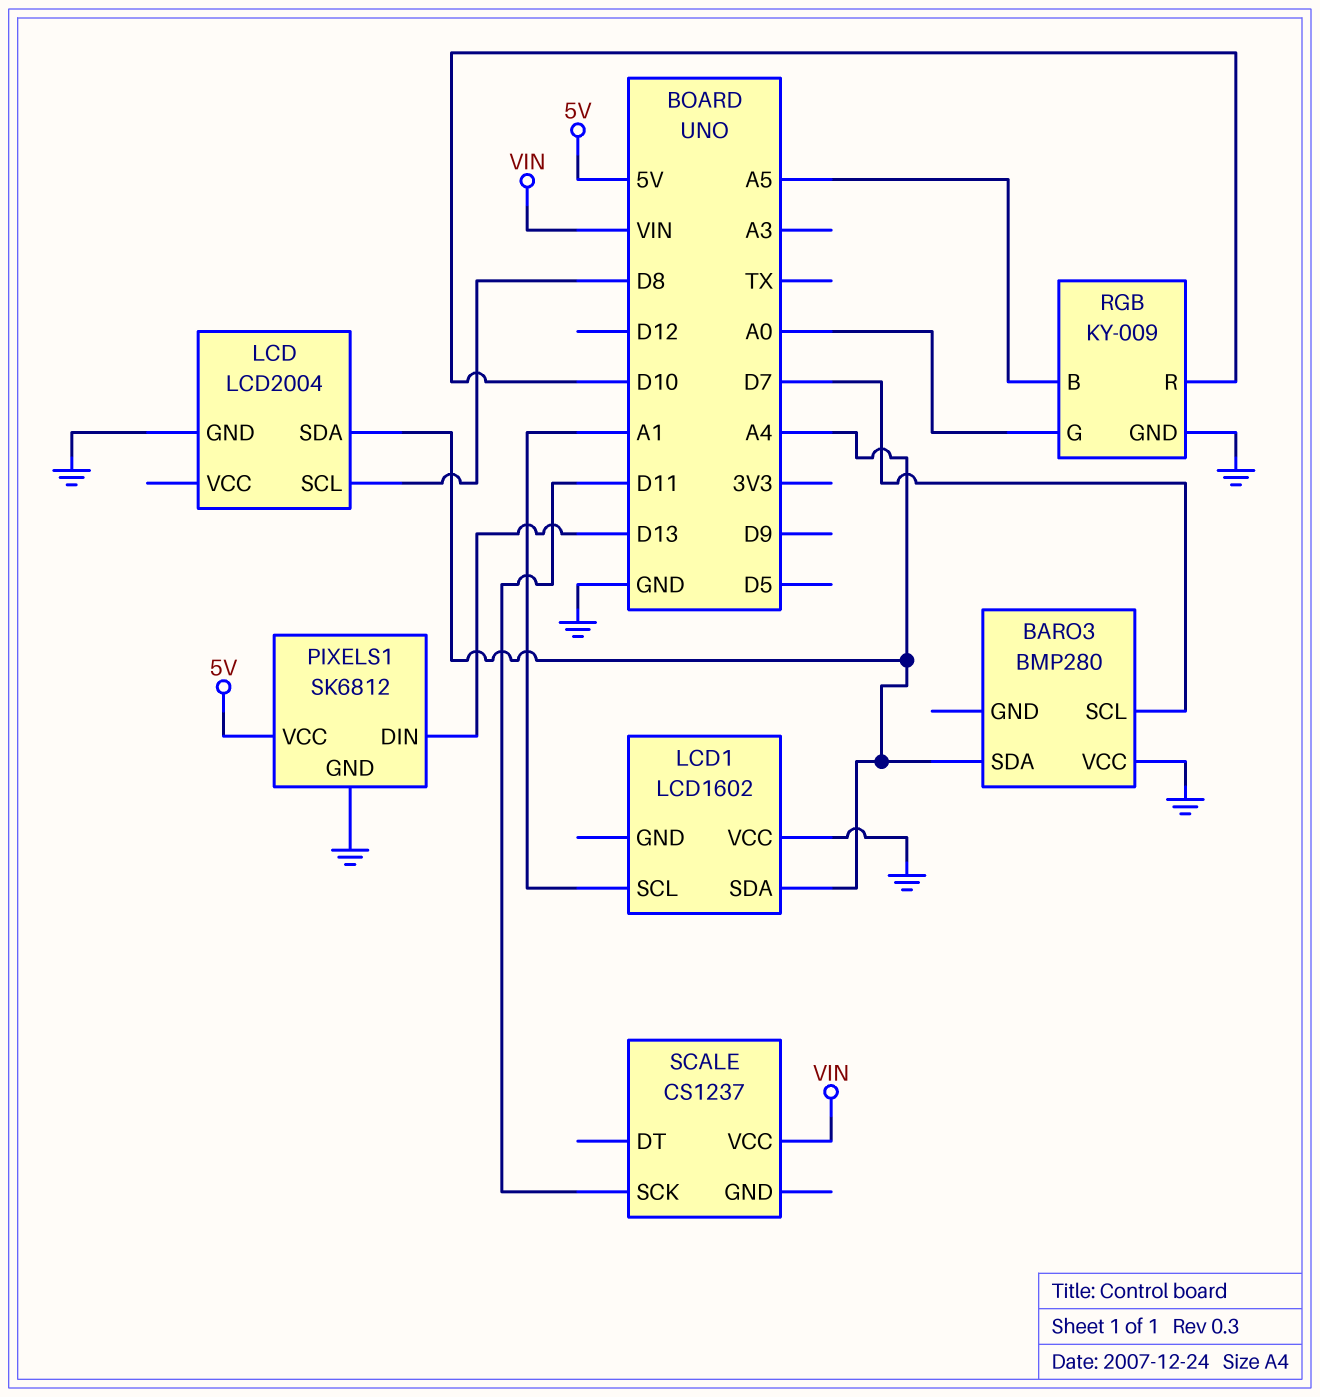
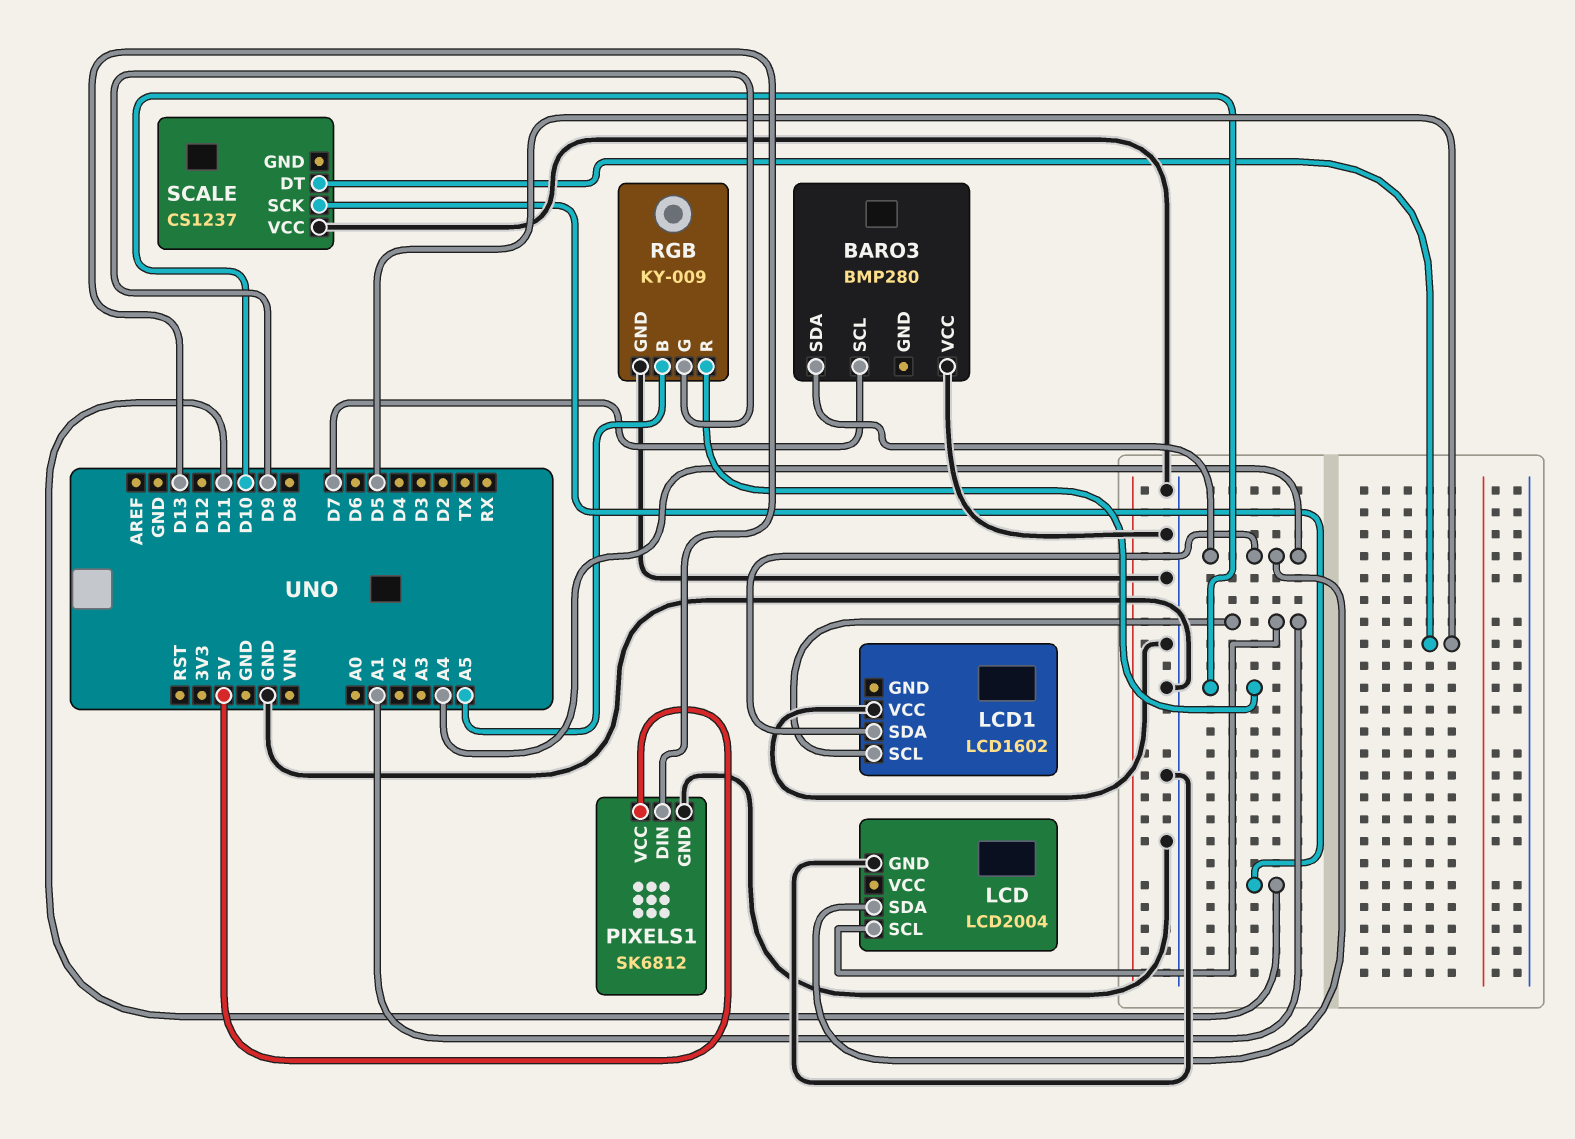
LCD pin SCL: D8 -> A1
RGB pin G: A0 -> D9
SCALE pin DT: none -> D5
SCALE pin VCC: VIN -> GND

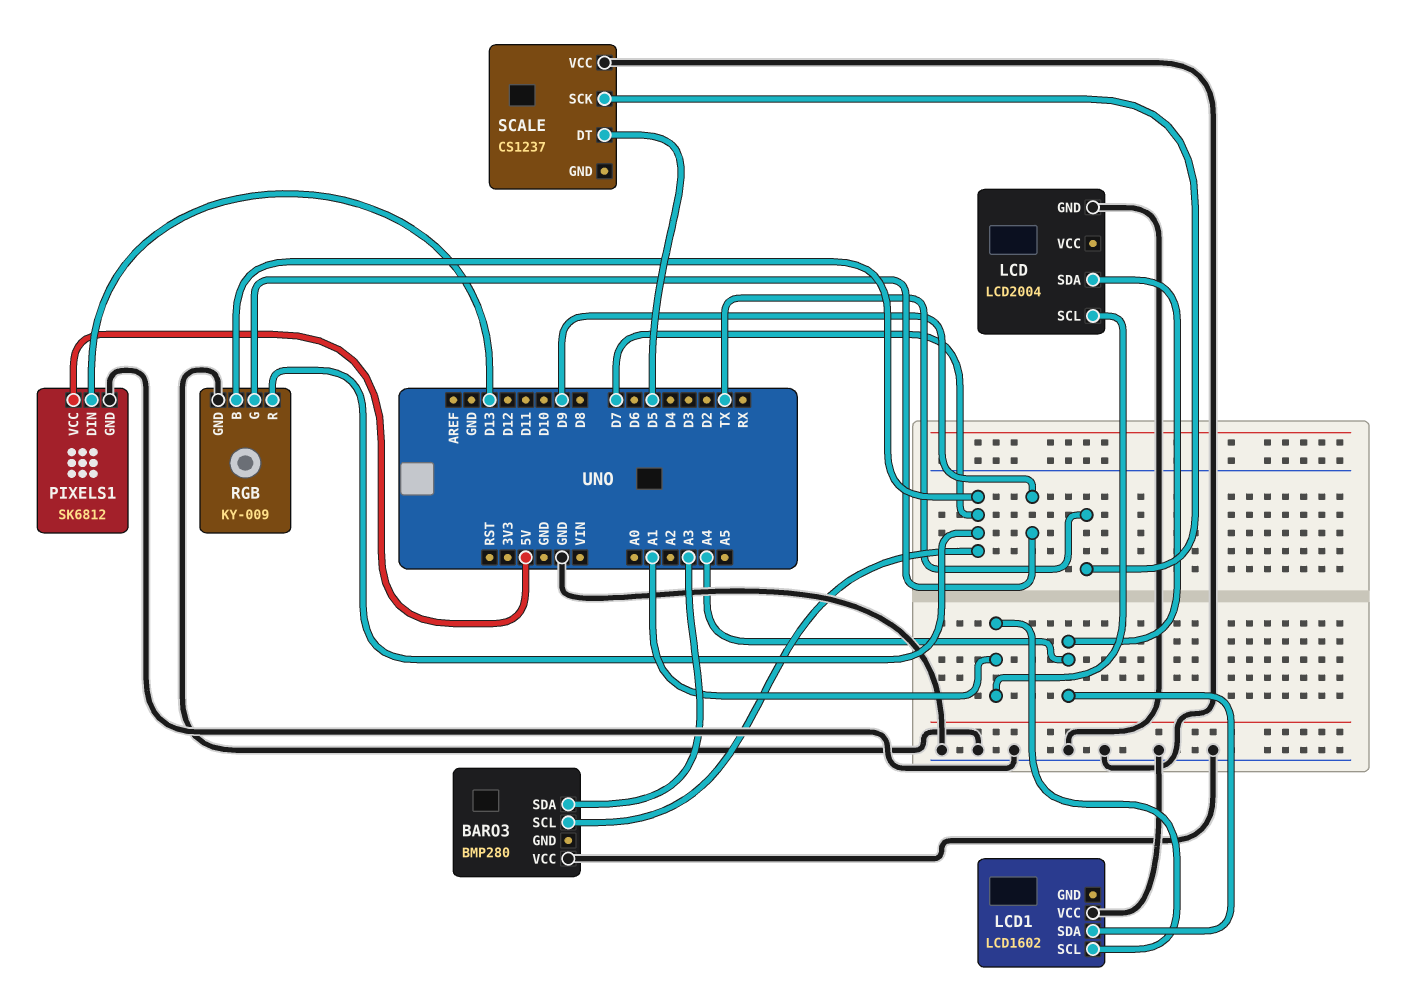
BARO3 pin SDA: A4 -> A3
RGB pin B: A5 -> D7
RGB pin R: D10 -> D7
SCALE pin SCK: D11 -> TX

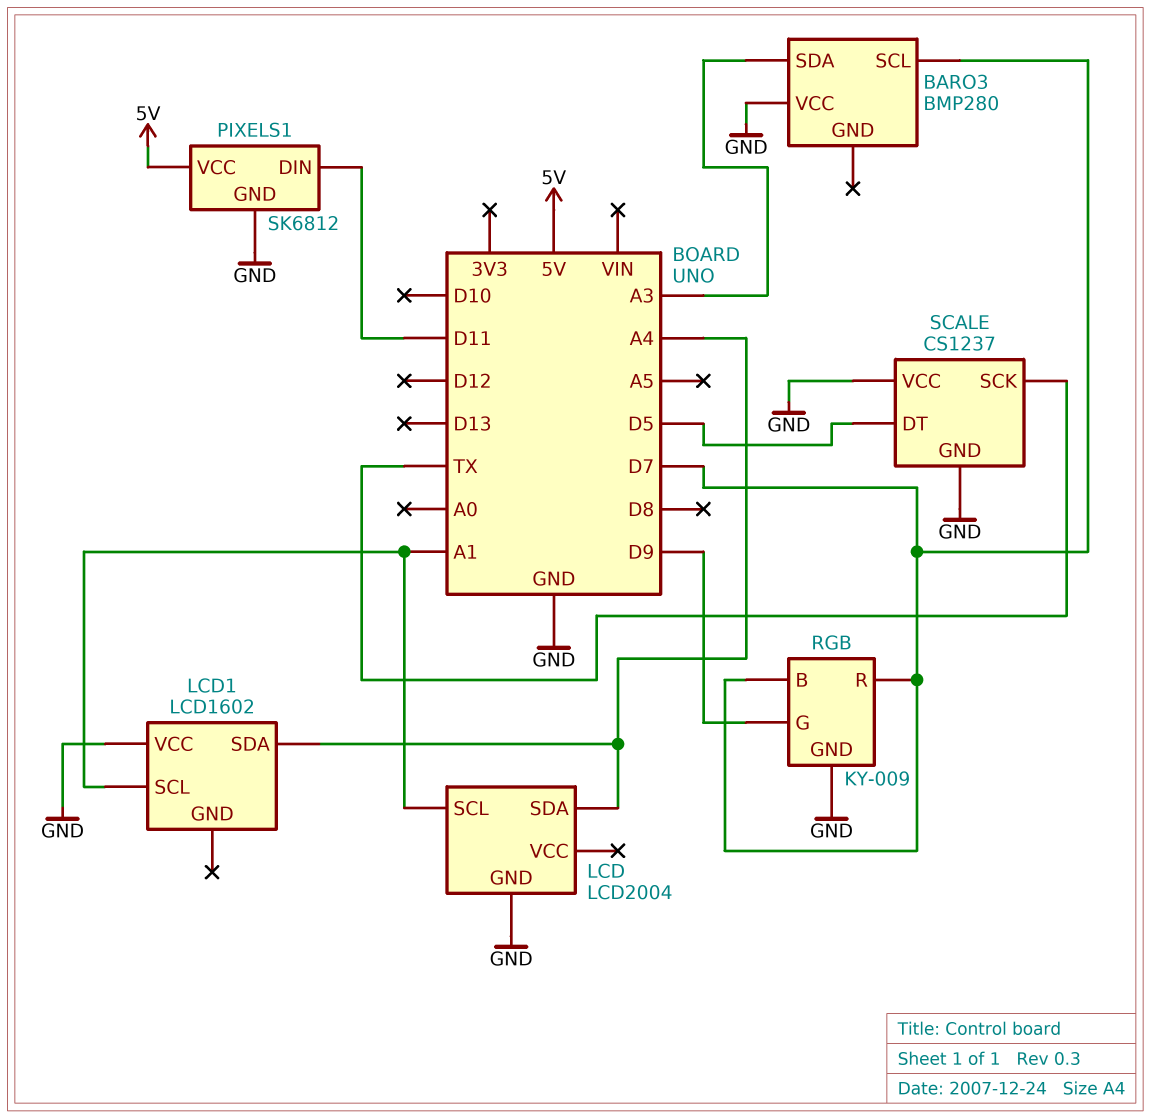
PIXELS1 pin DIN: D13 -> D11
SCALE pin GND: none -> GND

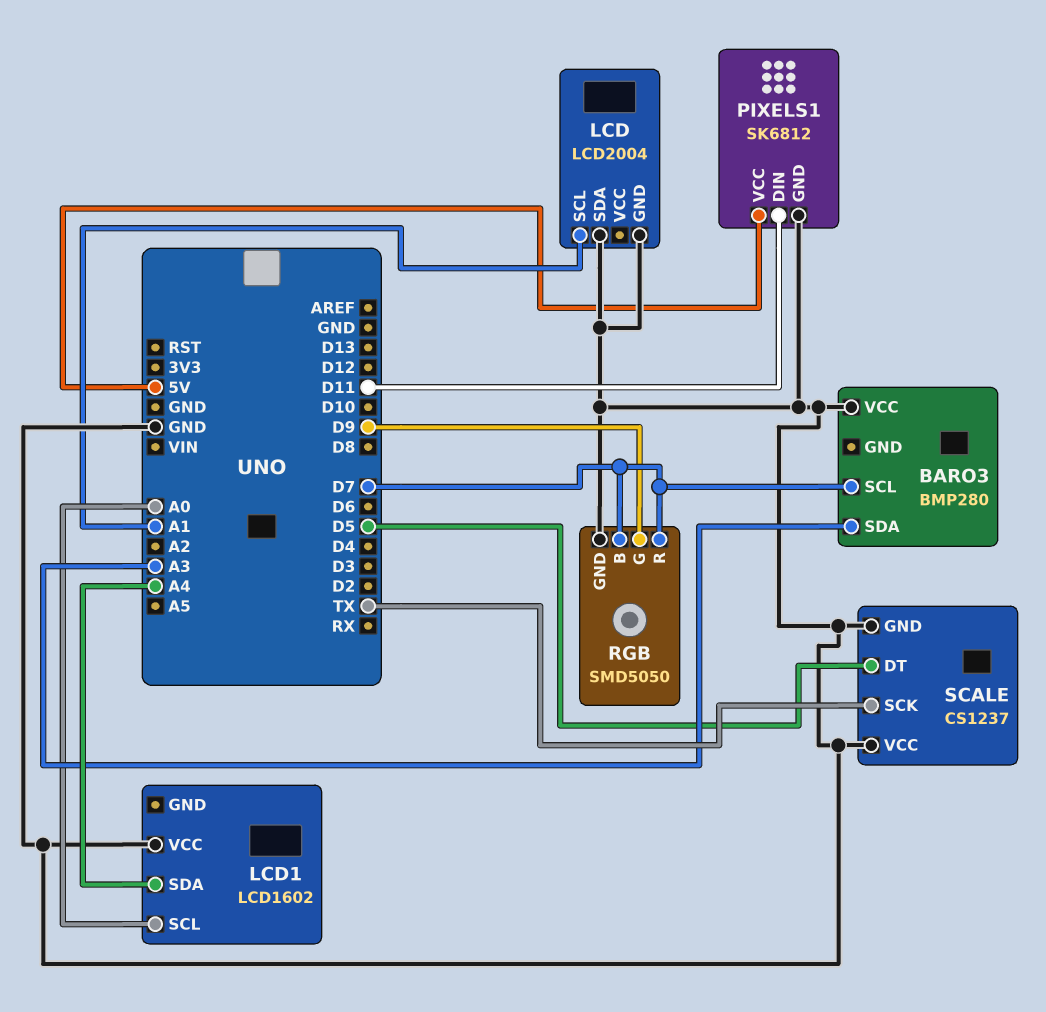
LCD pin SDA: A4 -> GND
LCD1 pin SCL: A1 -> A0
RGB: KY-009 -> SMD5050

